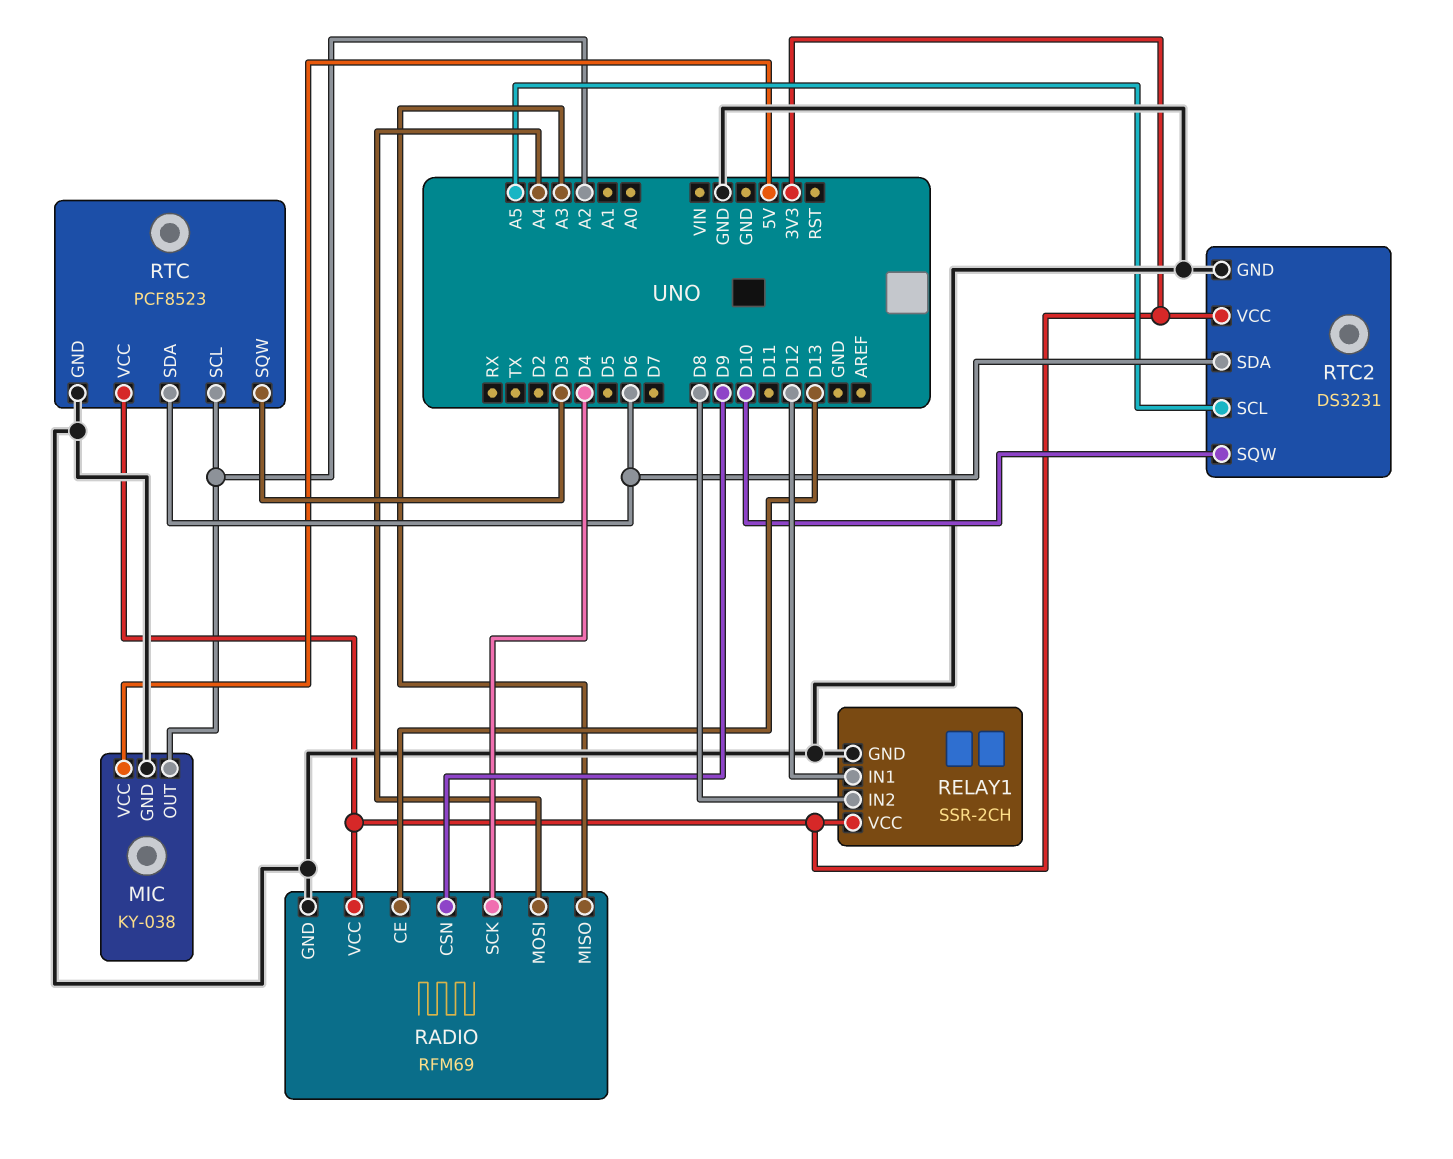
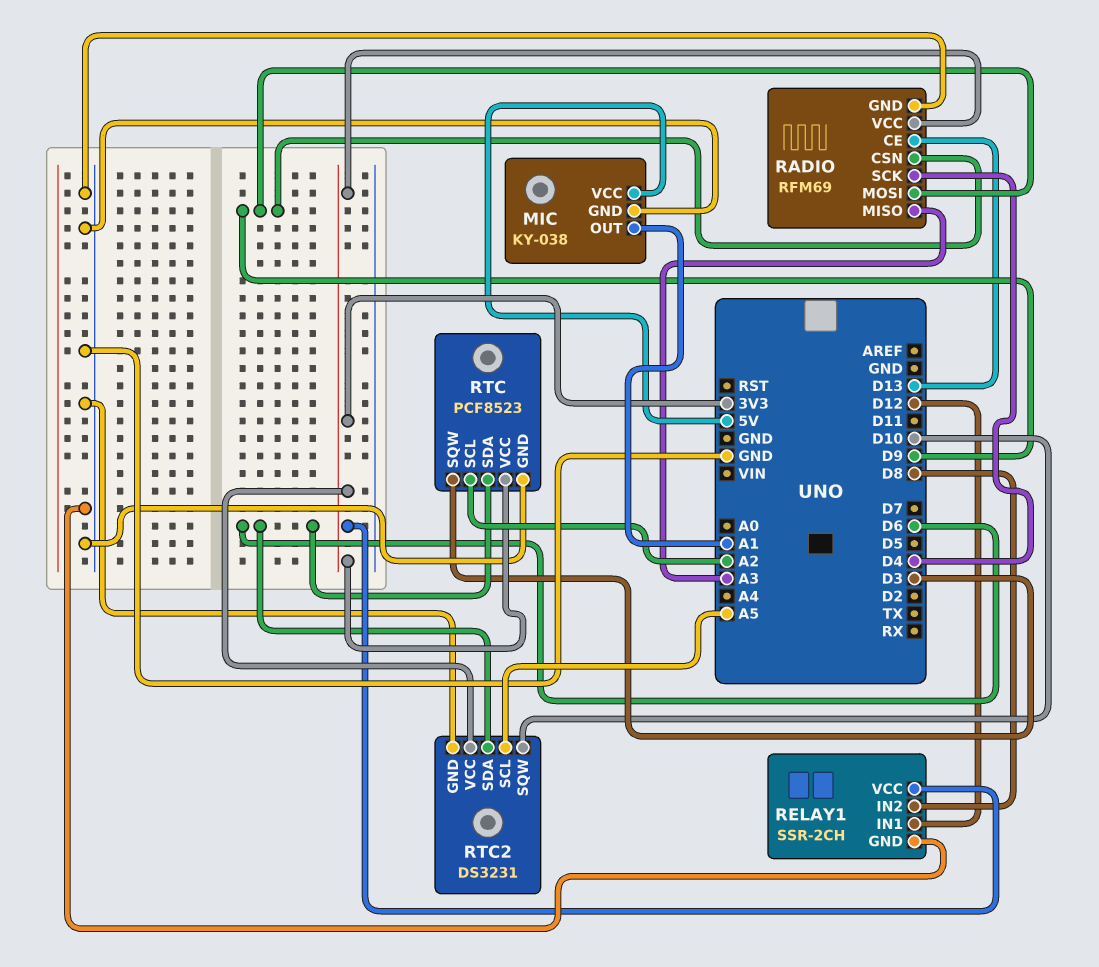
MIC pin OUT: A2 -> A1
RADIO pin MOSI: A4 -> D9

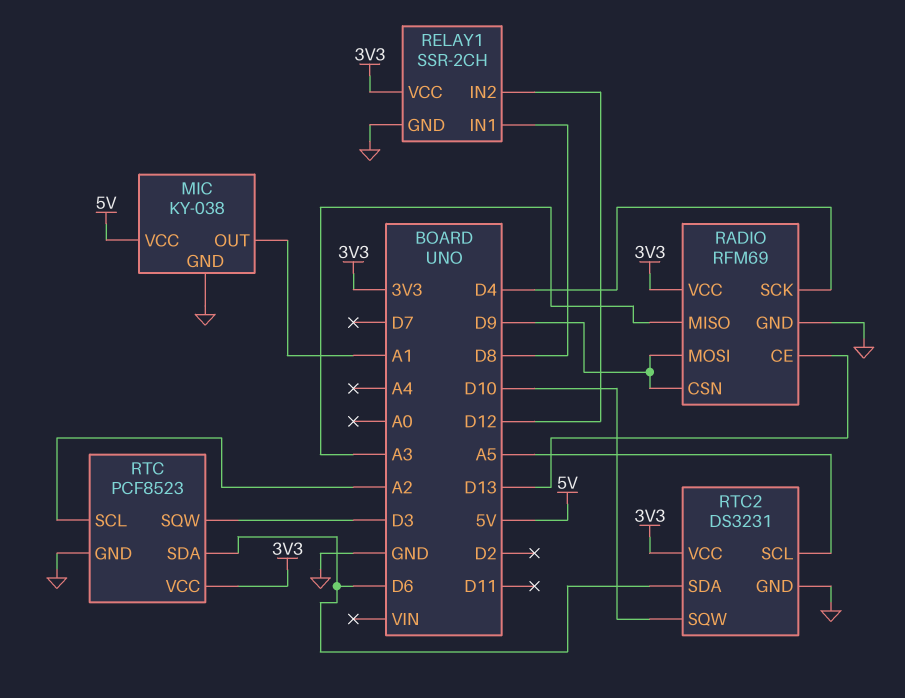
RELAY1 pin IN1: D12 -> D8
RELAY1 pin IN2: D8 -> D12

